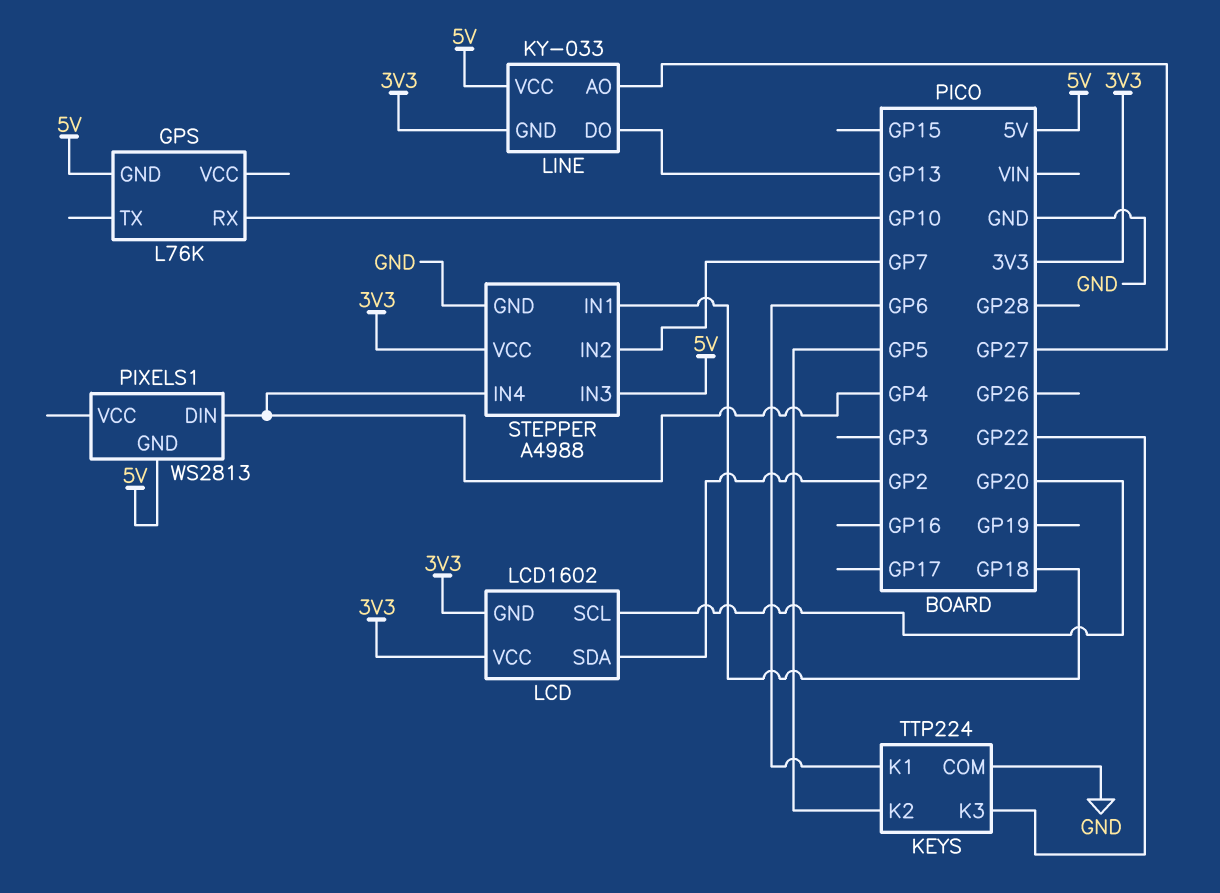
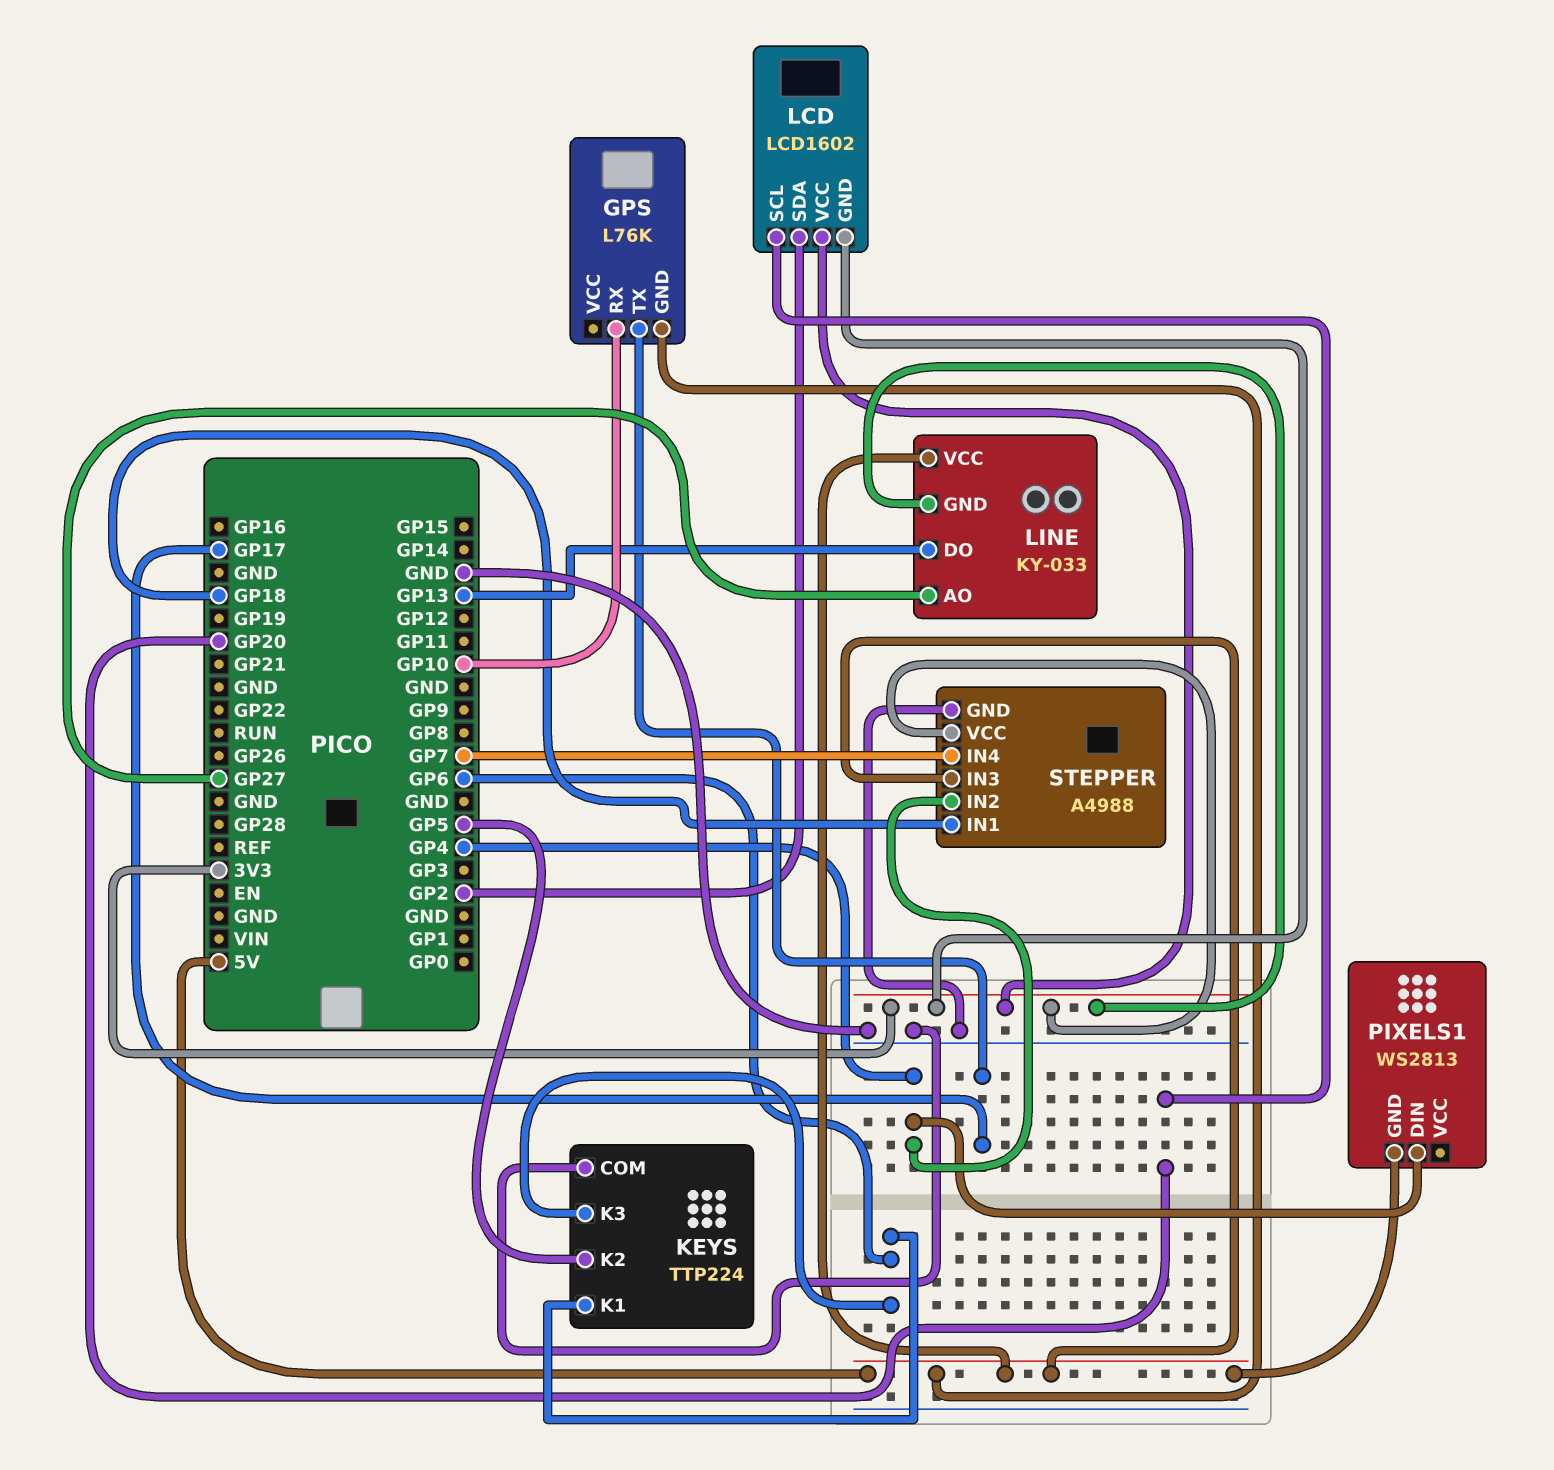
GPS pin TX: none -> GP17
KEYS pin K3: GP22 -> GP6
STEPPER pin IN2: GP7 -> GP4
STEPPER pin IN4: GP4 -> GP7

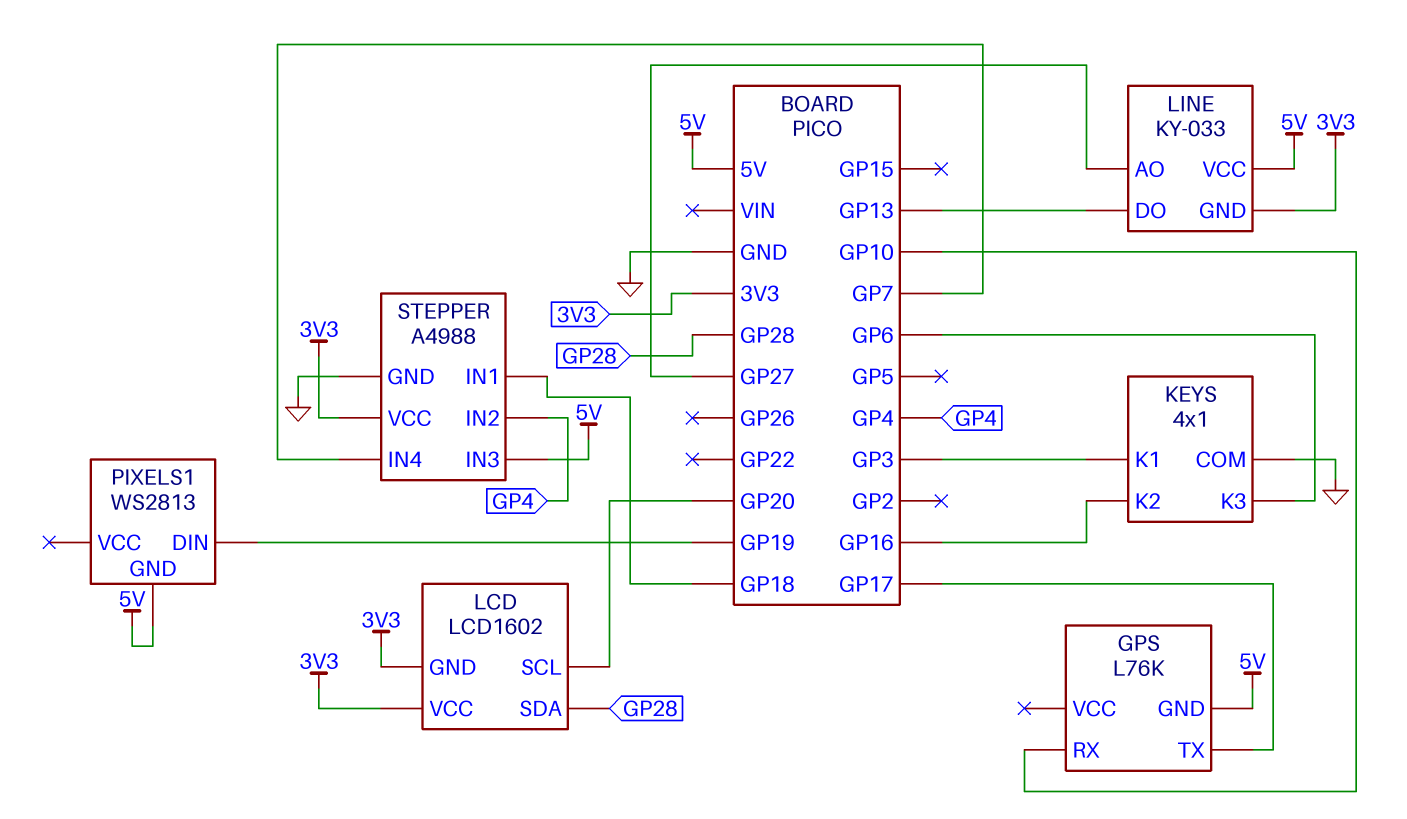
KEYS: TTP224 -> 4x1
KEYS pin K1: GP6 -> GP3
KEYS pin K2: GP5 -> GP16
LCD pin SDA: GP2 -> GP28
PIXELS1 pin DIN: GP4 -> GP19

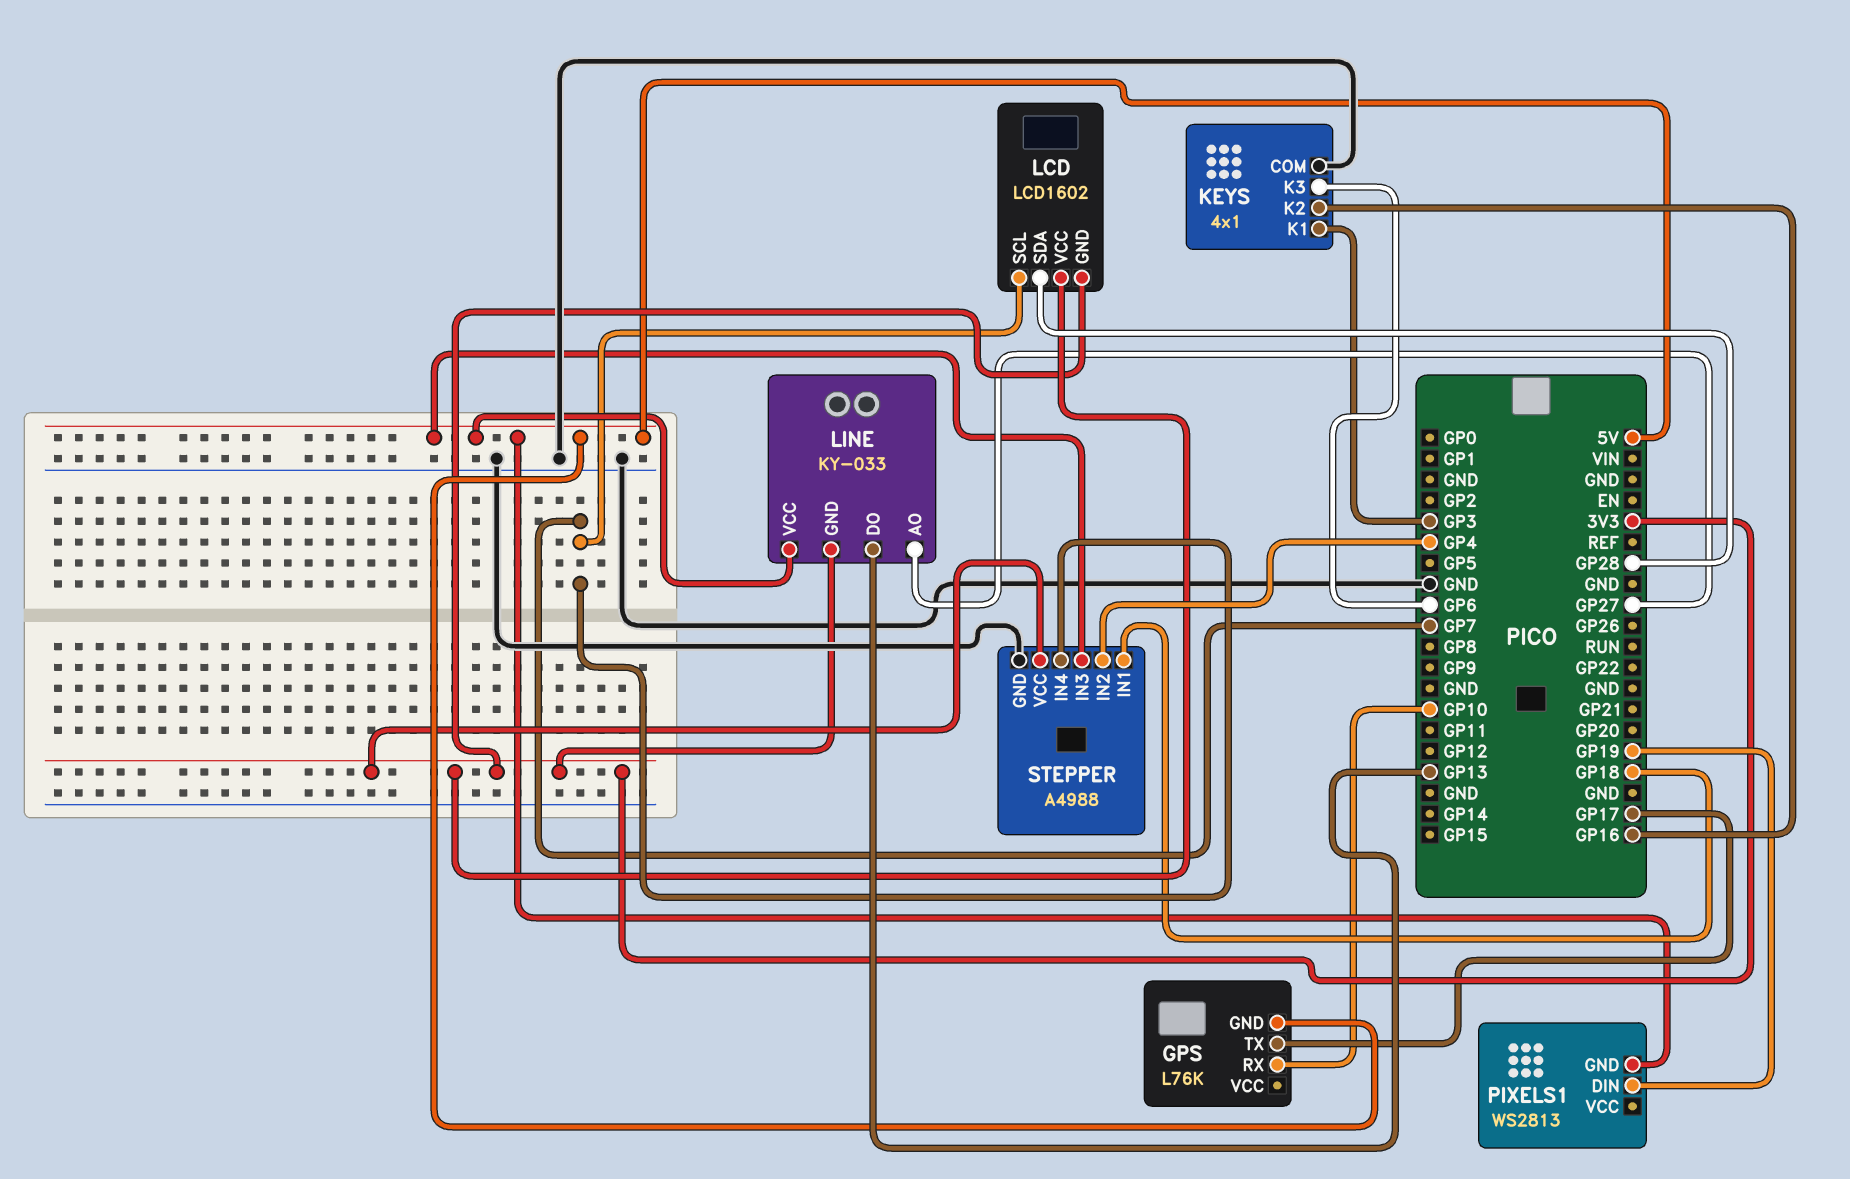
LCD pin SCL: GP20 -> GP7

